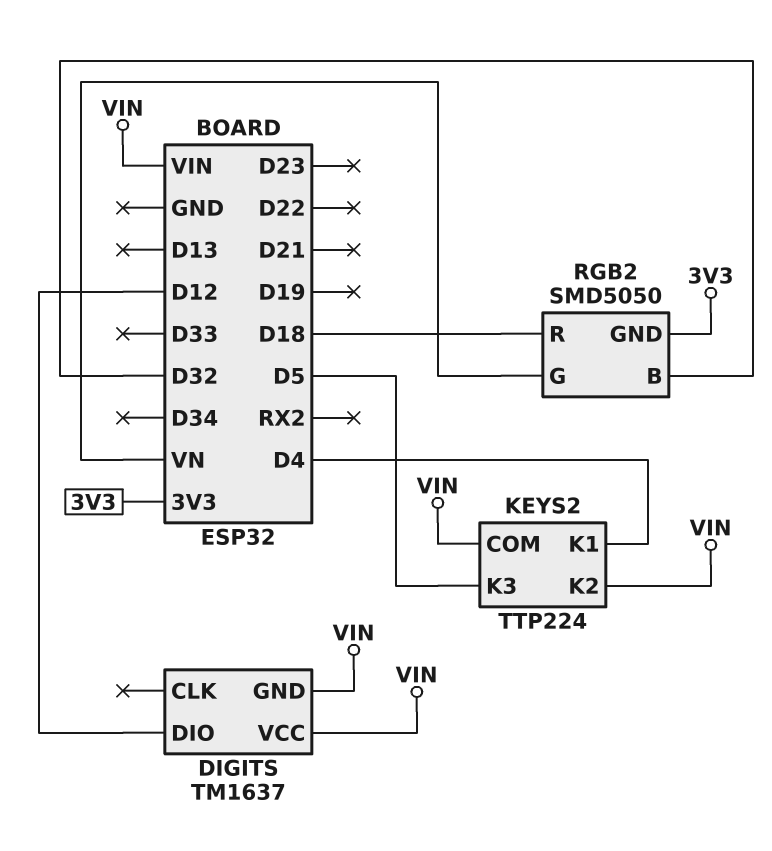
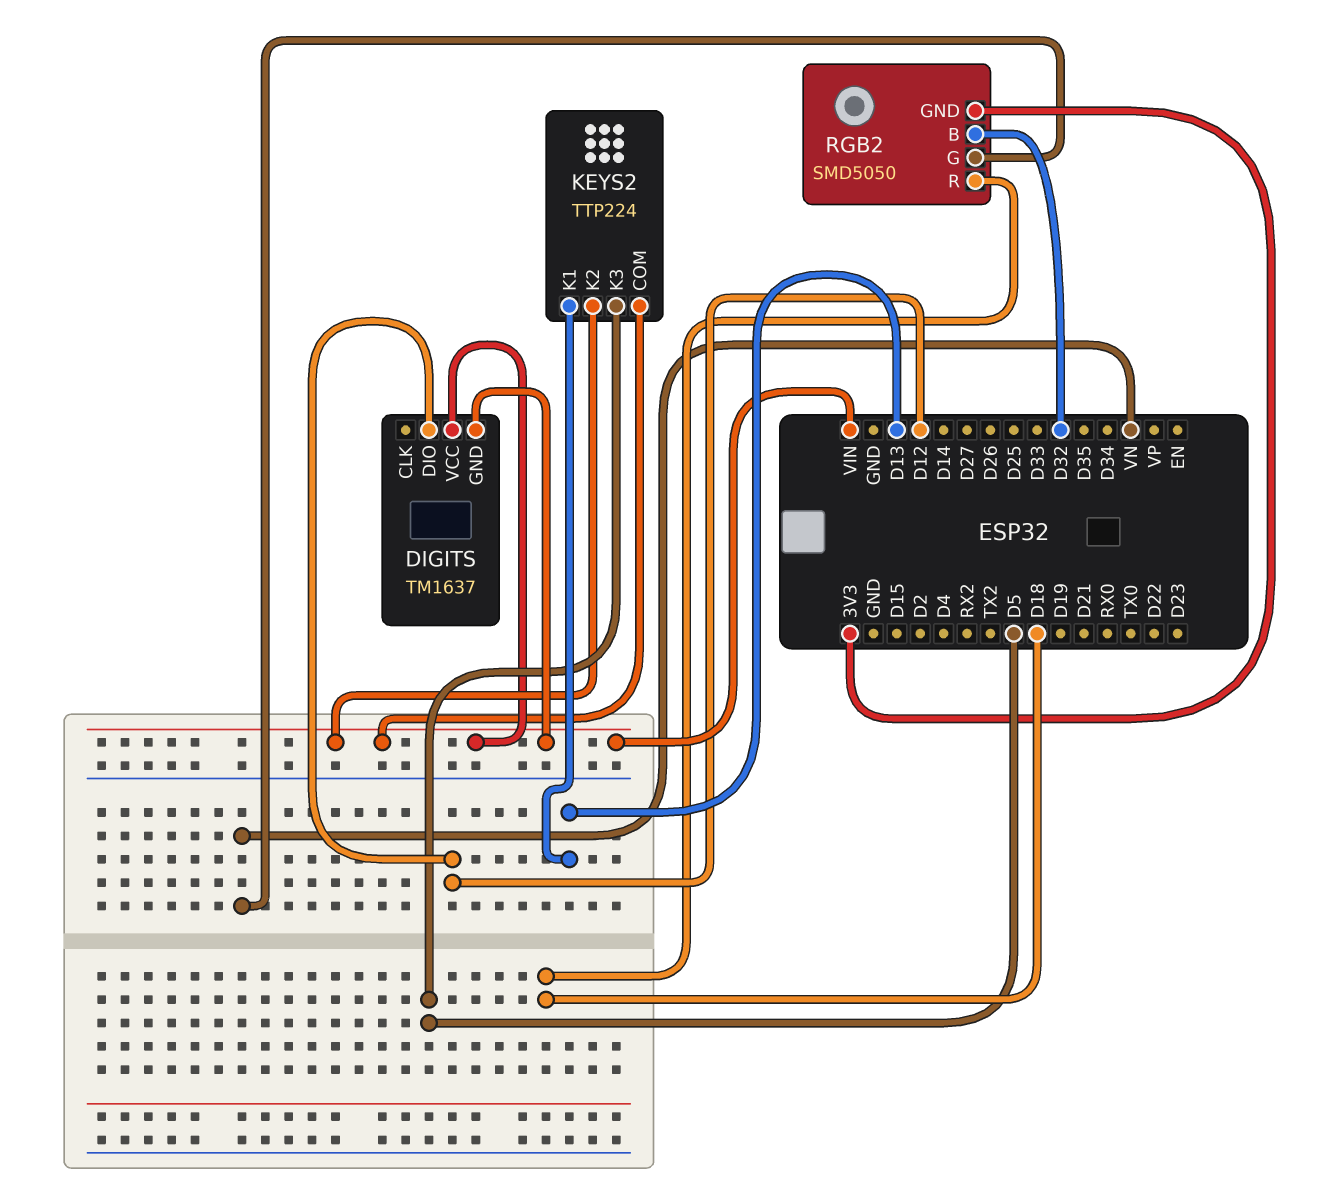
KEYS2 pin K1: D4 -> D13

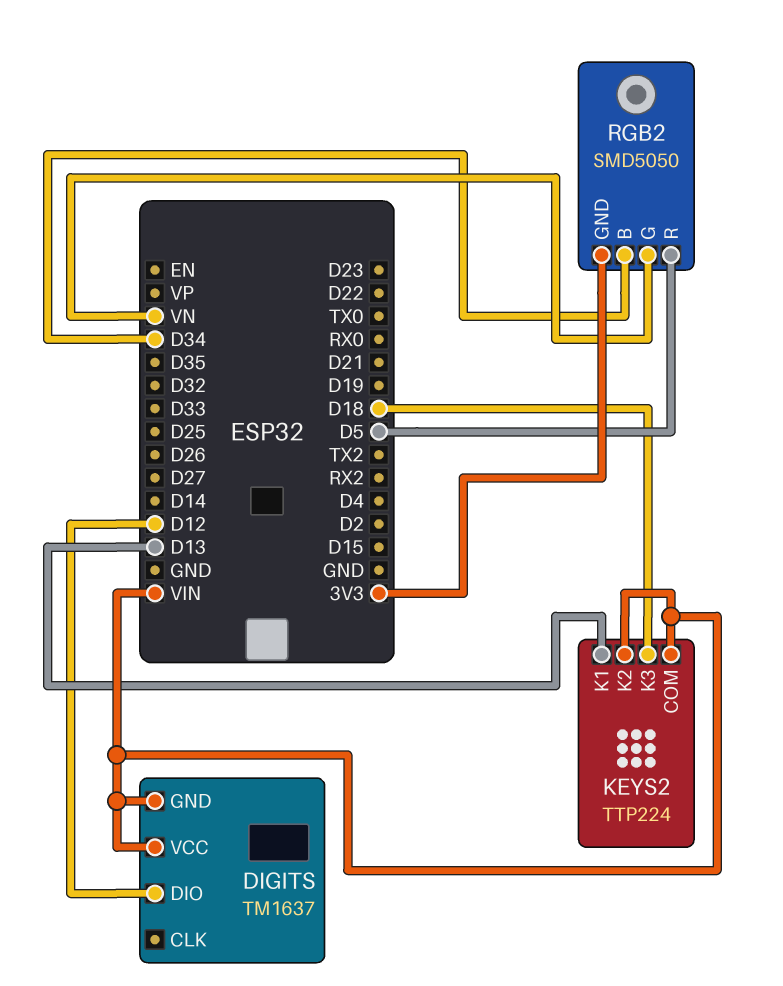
KEYS2 pin K3: D5 -> D18
RGB2 pin B: D32 -> D34
RGB2 pin R: D18 -> D5

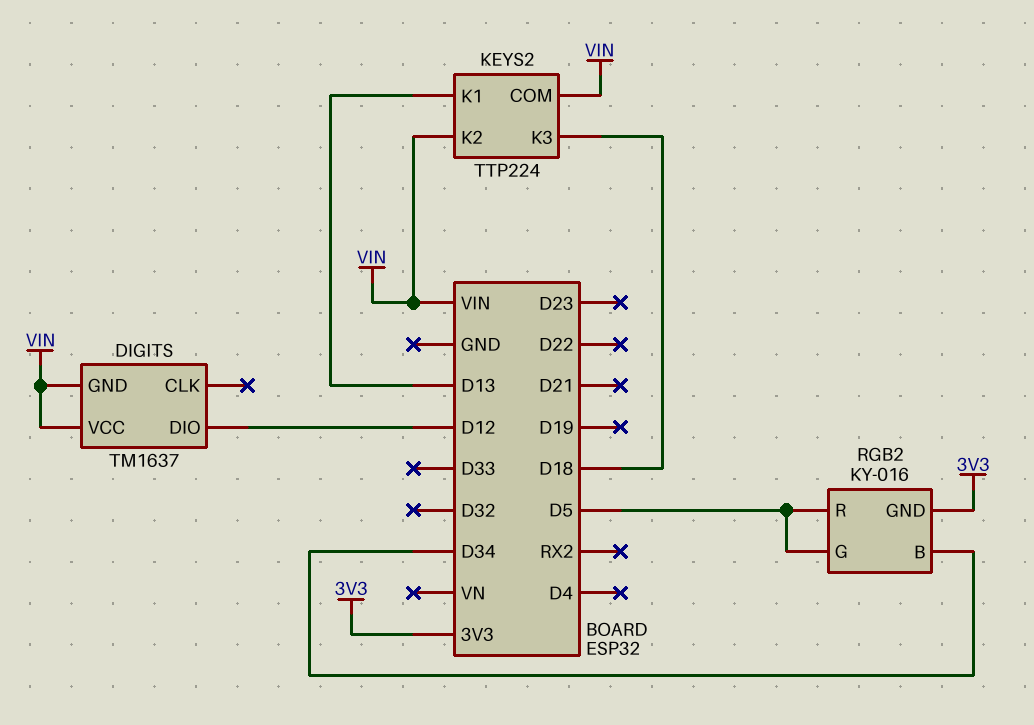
RGB2: SMD5050 -> KY-016
RGB2 pin G: VN -> D5

